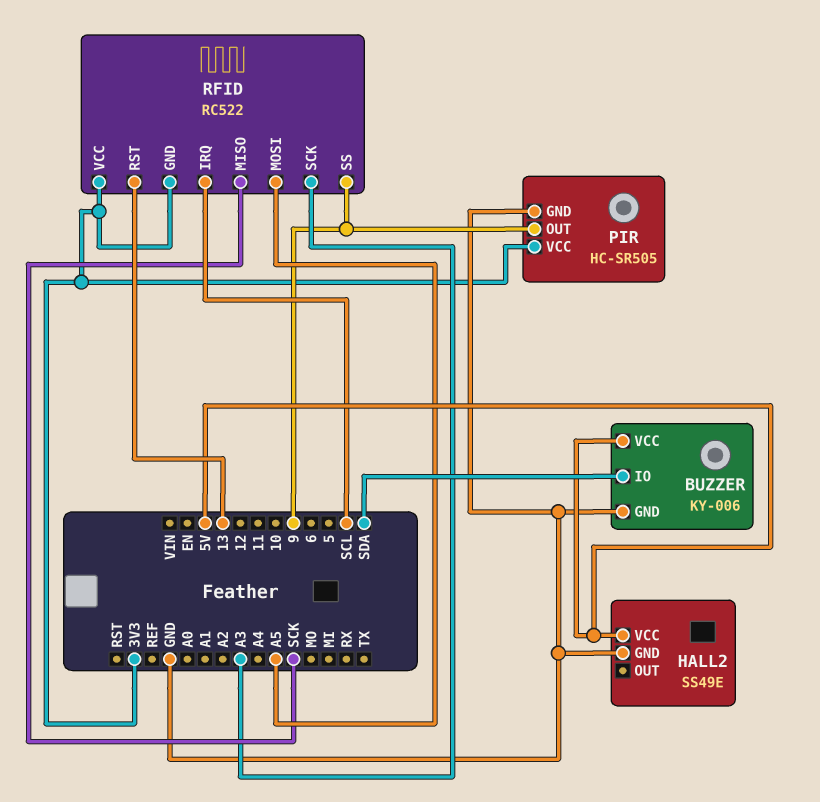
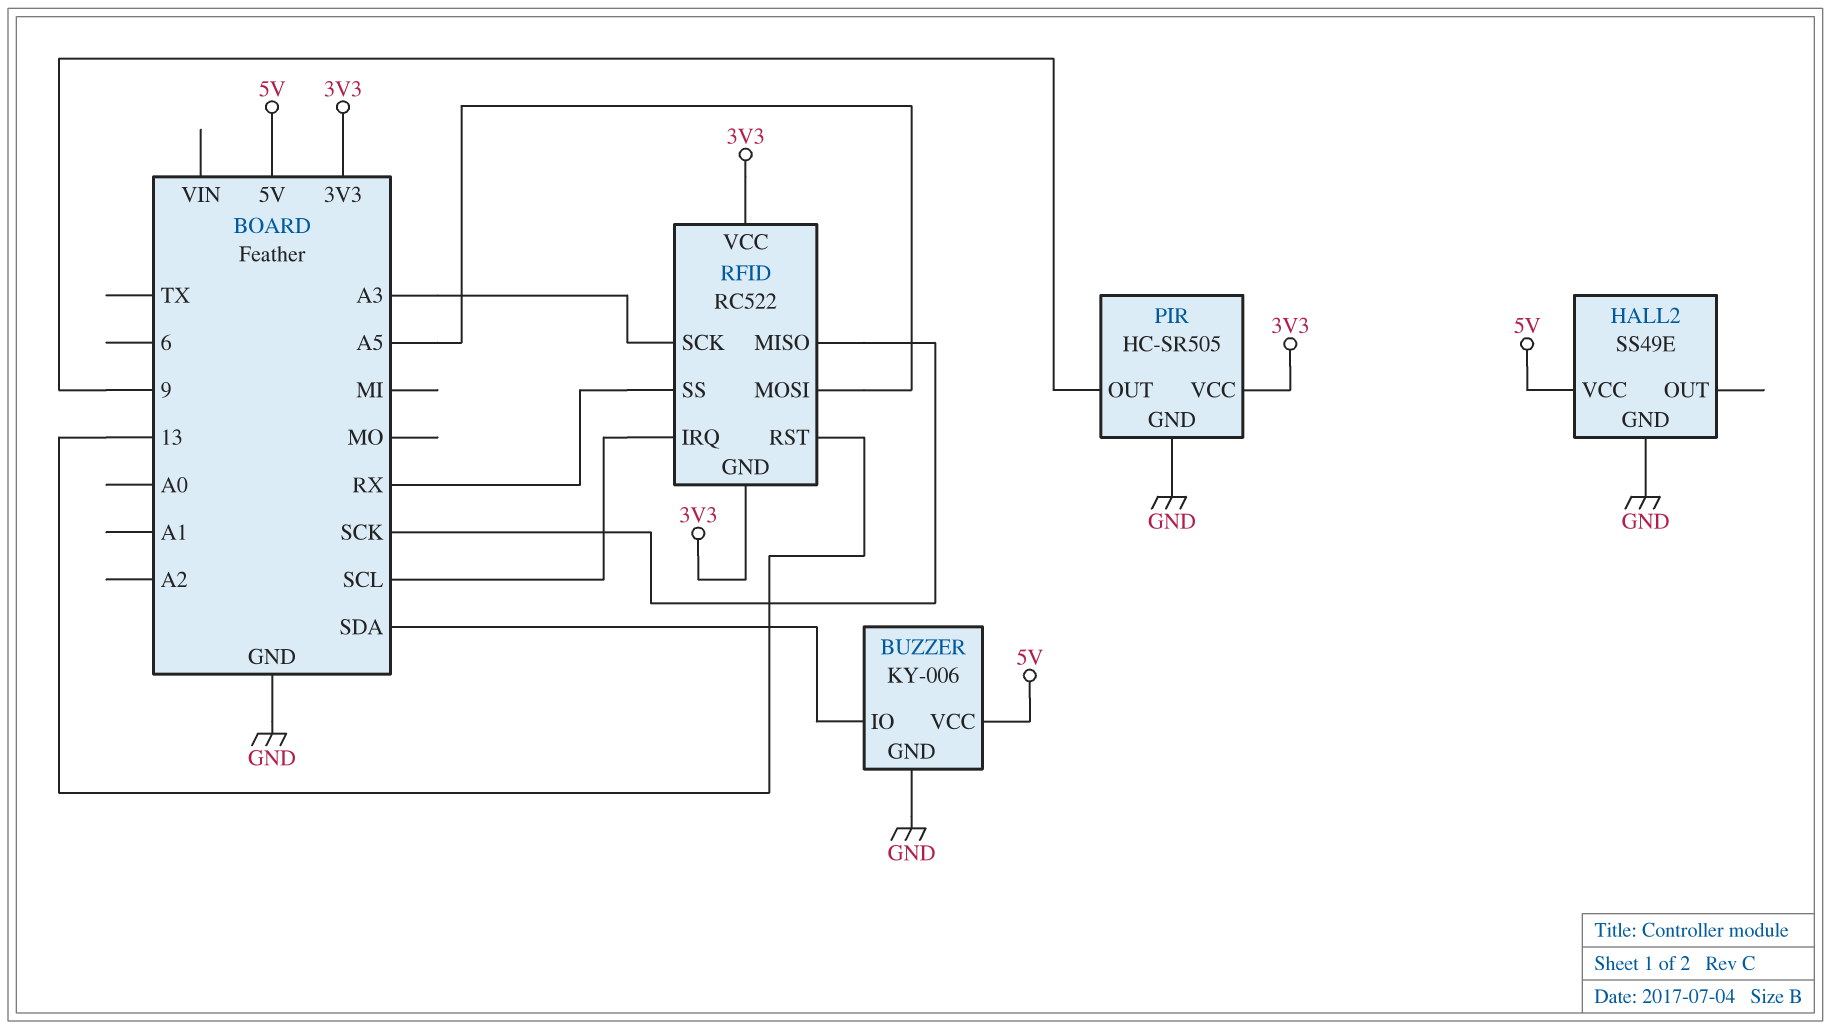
RFID pin SS: 9 -> RX

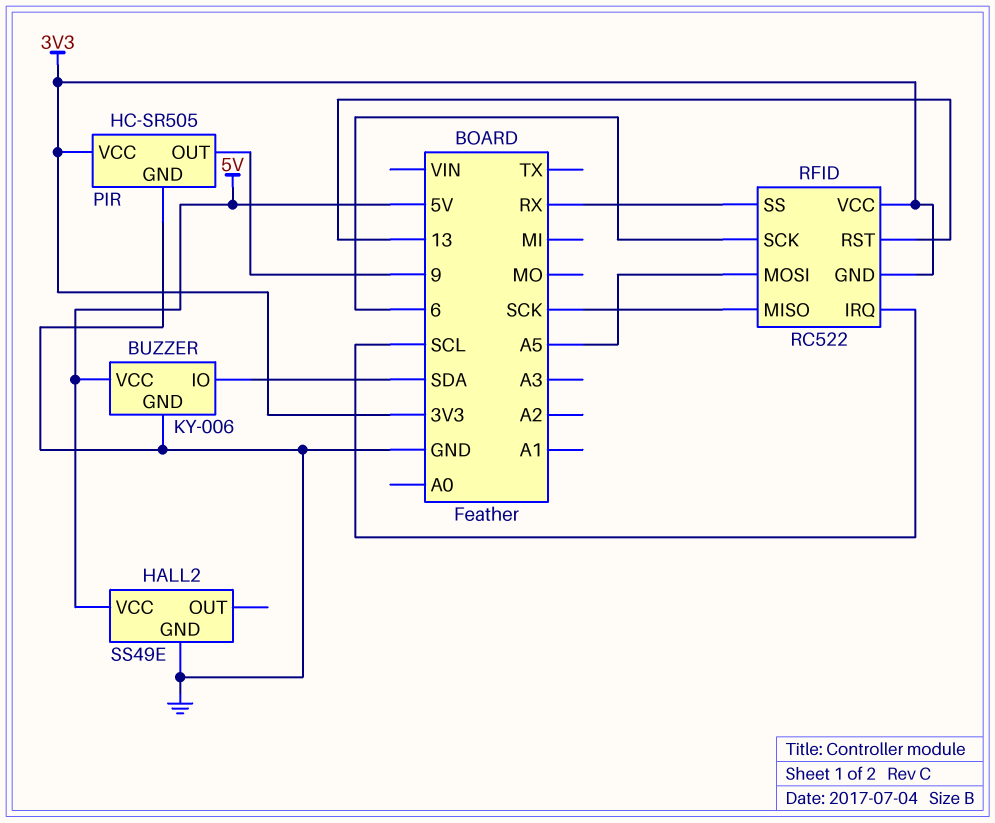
RFID pin SCK: A3 -> 6

